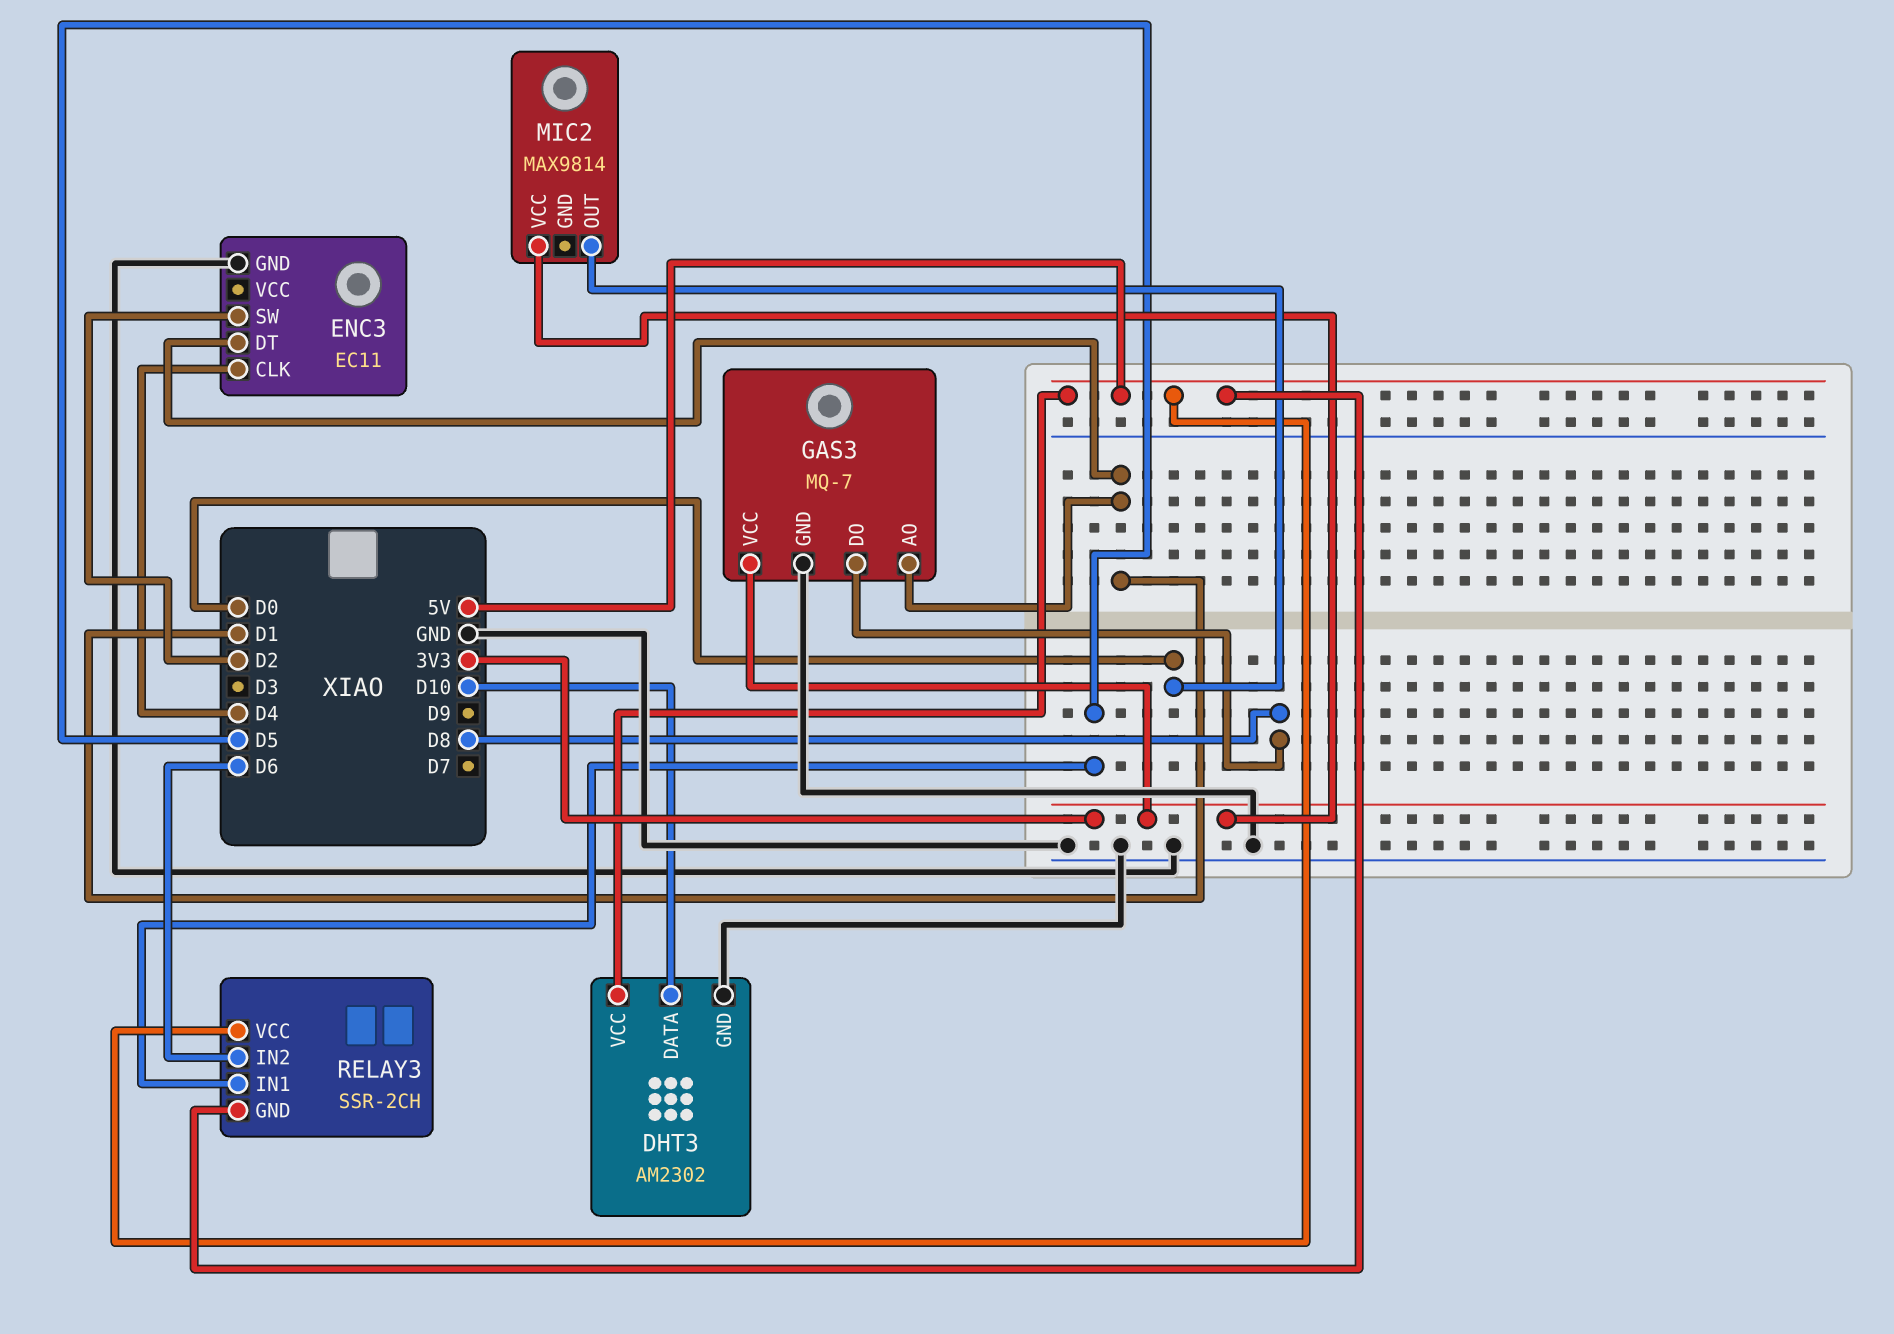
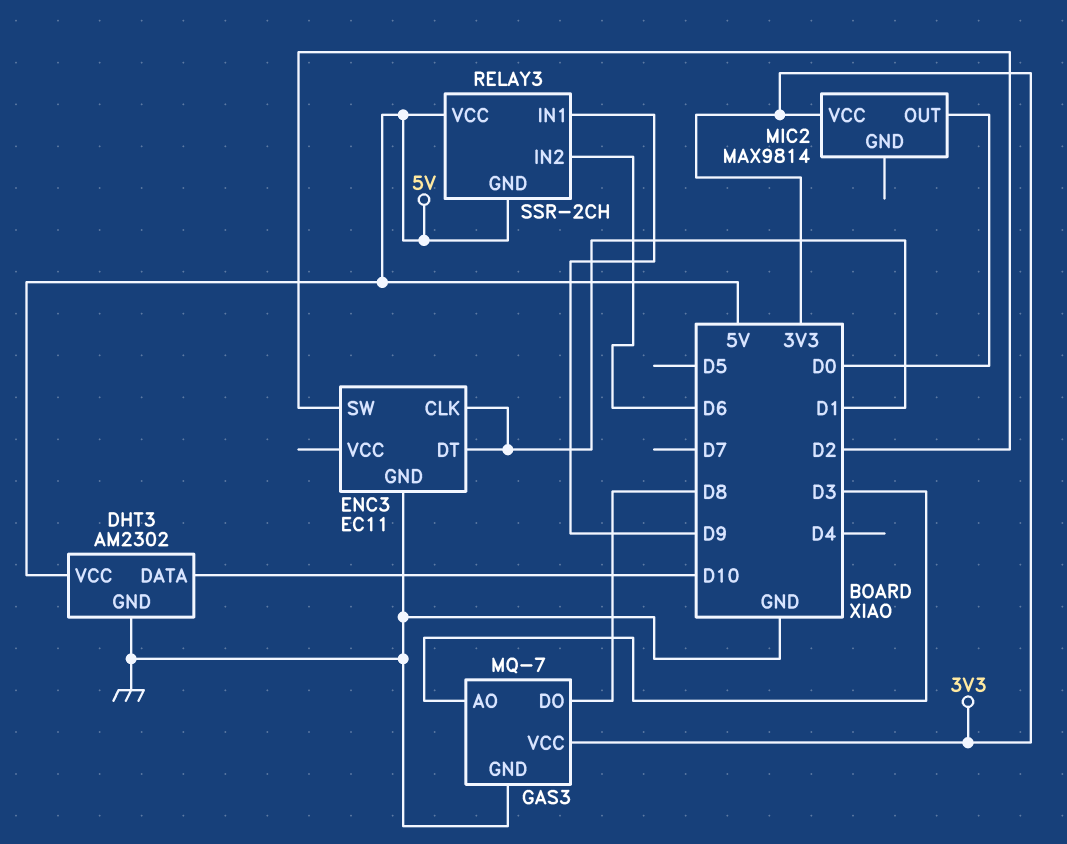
ENC3 pin CLK: D4 -> D1
GAS3 pin AO: D1 -> D3
RELAY3 pin IN1: D5 -> D9

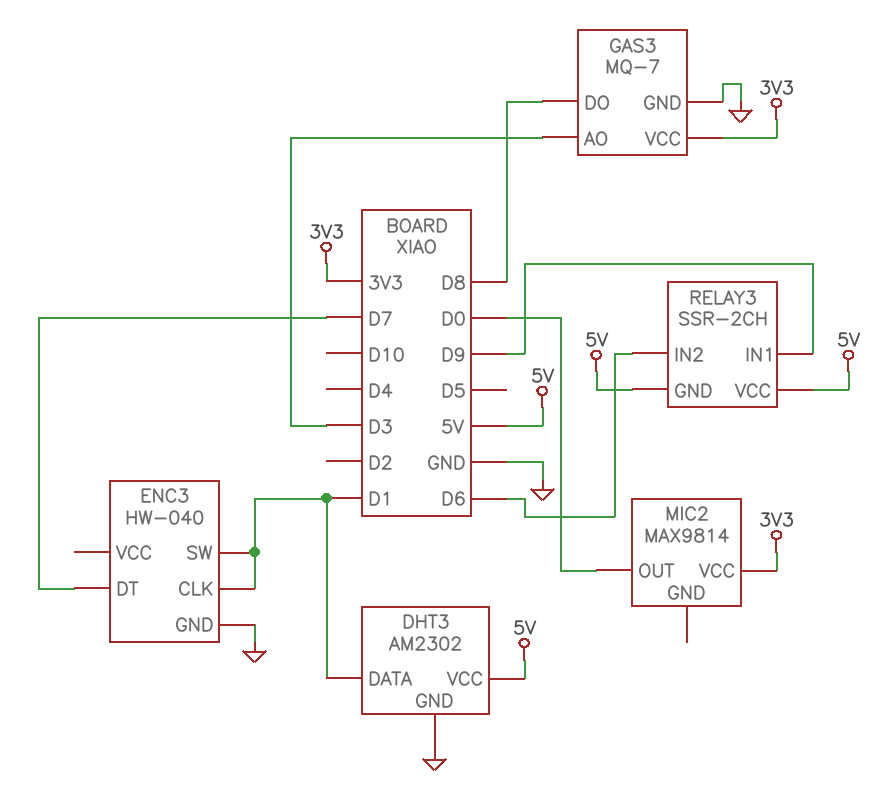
DHT3 pin DATA: D10 -> D1
ENC3: EC11 -> HW-040
ENC3 pin DT: D1 -> D7
ENC3 pin SW: D2 -> D1

